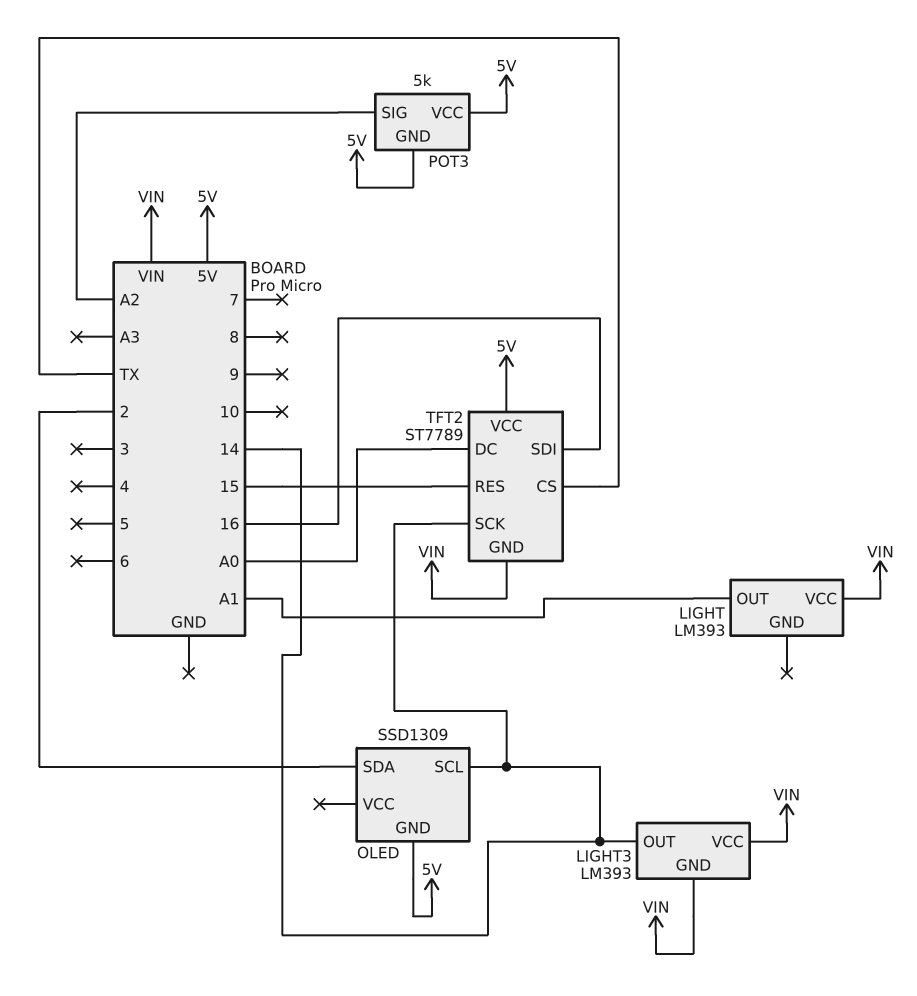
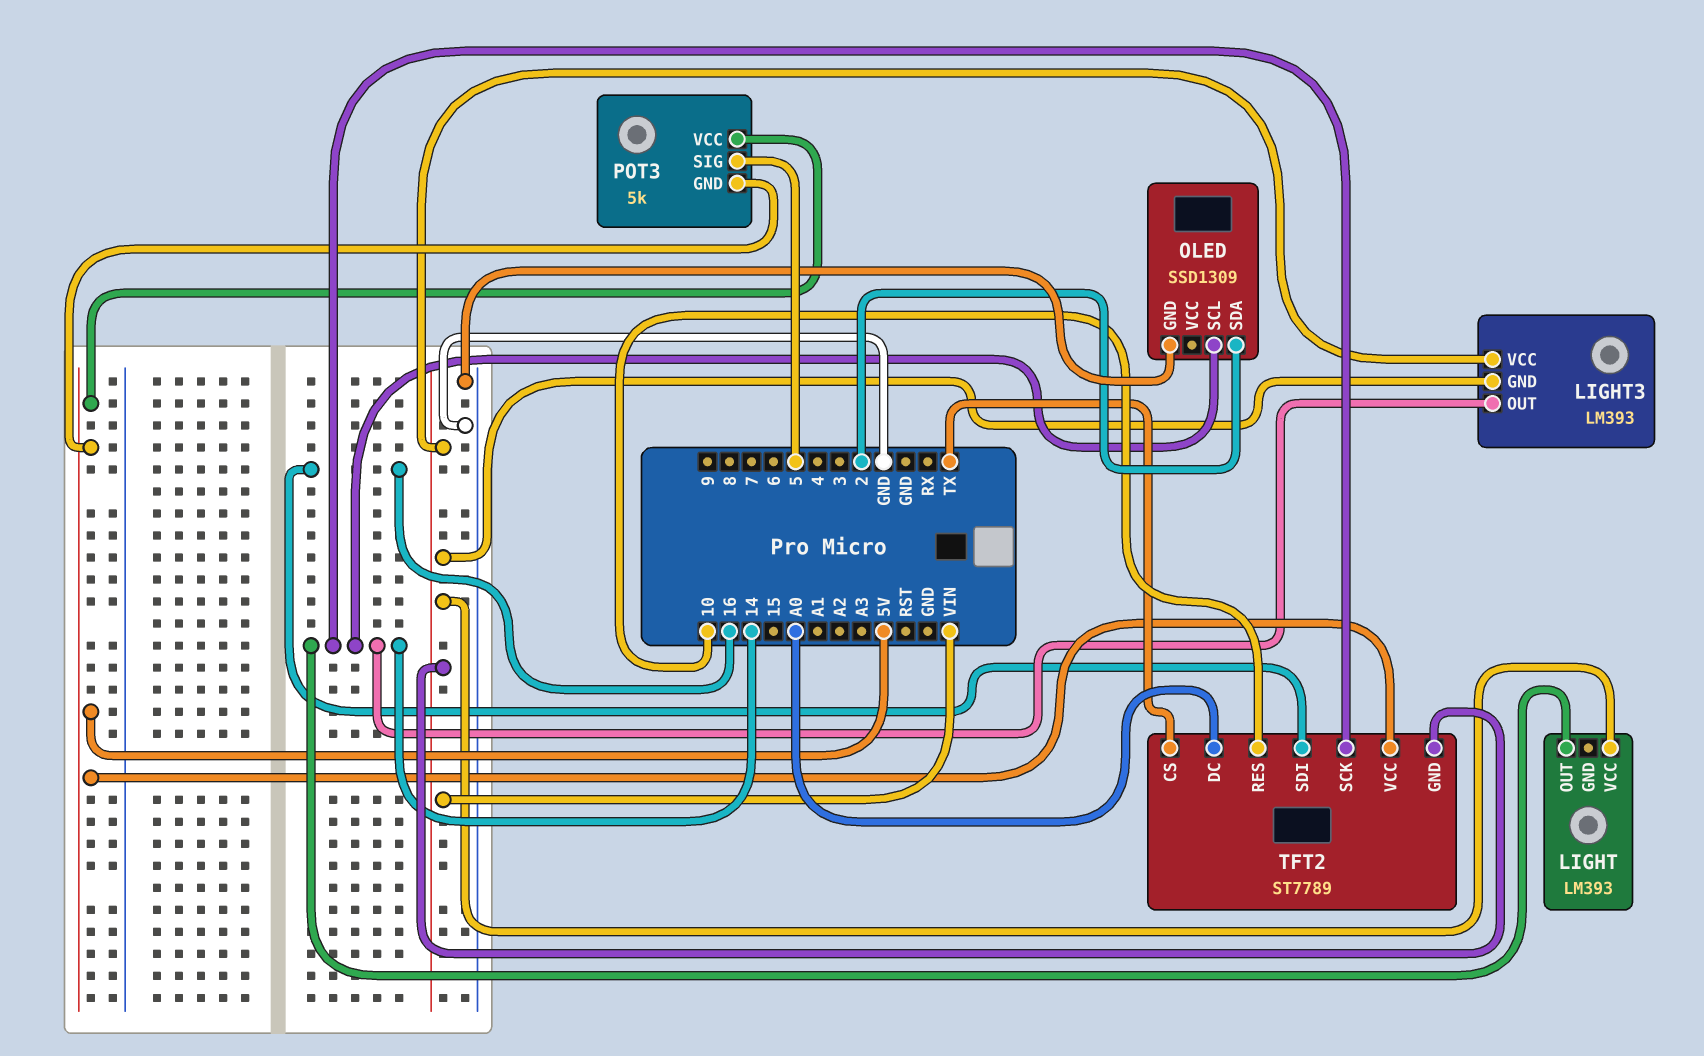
LIGHT pin OUT: A1 -> 14
OLED pin GND: 5V -> GND
POT3 pin SIG: A2 -> 5
TFT2 pin RES: 15 -> 10

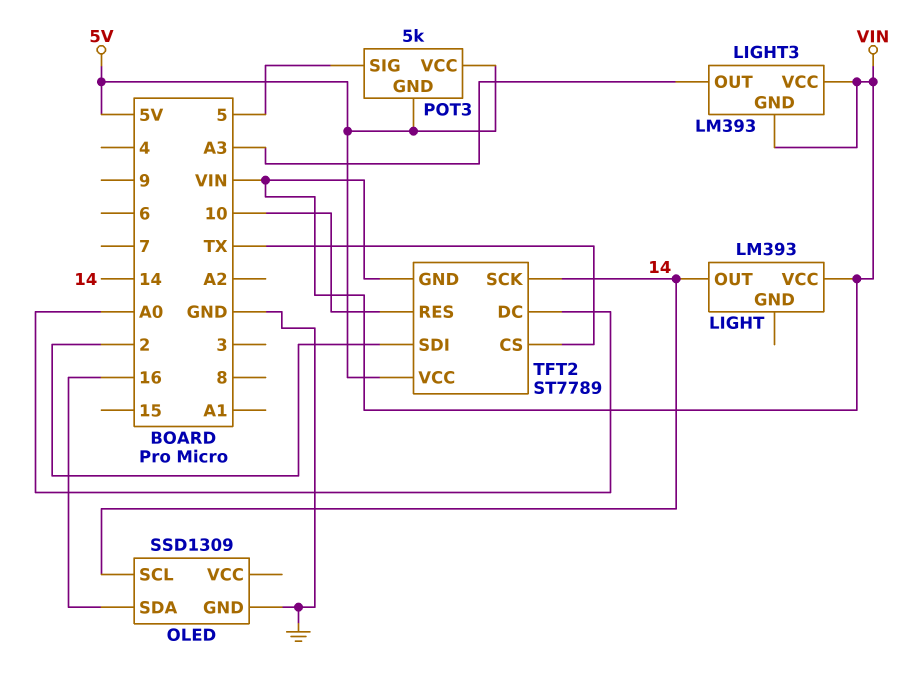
LIGHT3 pin OUT: 14 -> A3
OLED pin SDA: 2 -> 16
TFT2 pin SDI: 16 -> 2

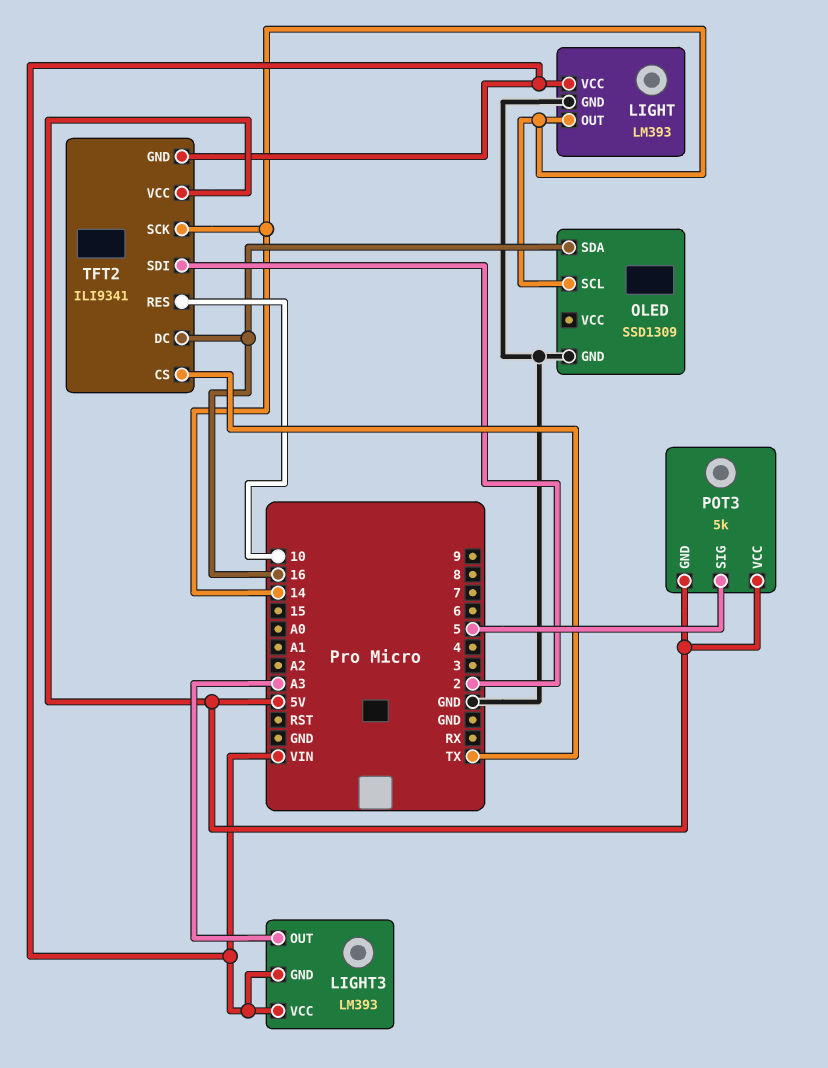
LIGHT pin GND: none -> GND
TFT2: ST7789 -> ILI9341
TFT2 pin DC: A0 -> 16

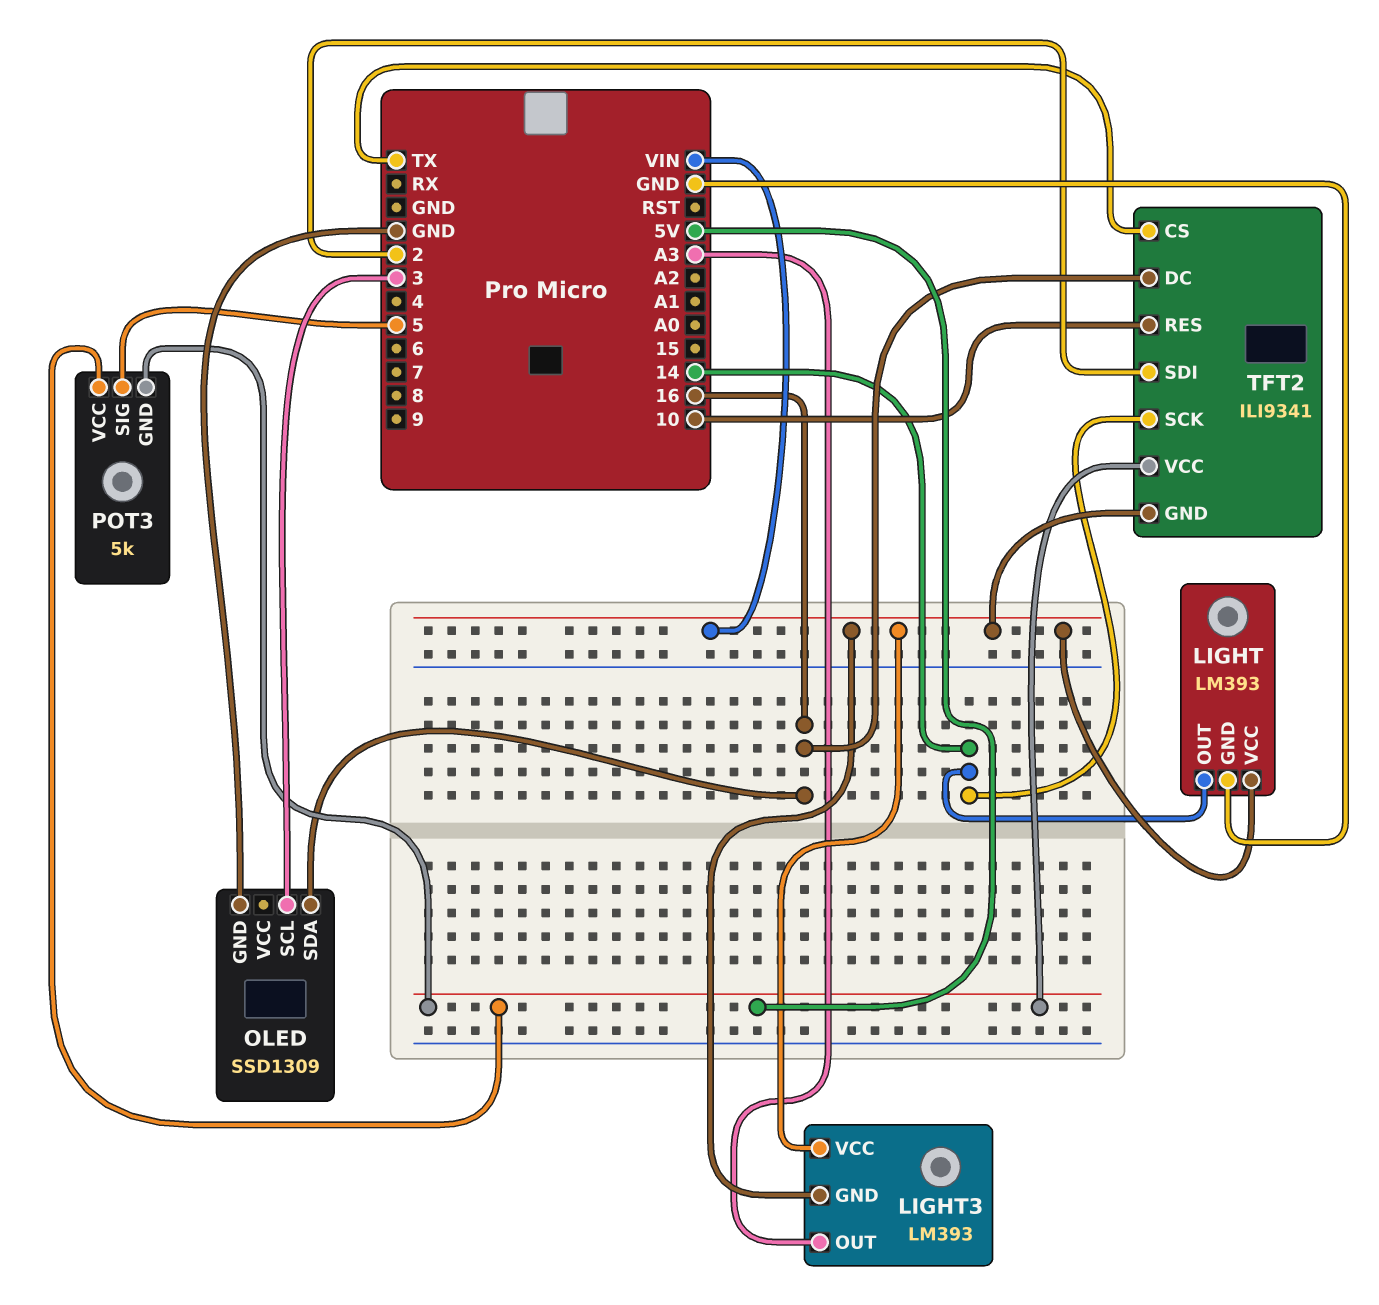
OLED pin SCL: 14 -> 3

